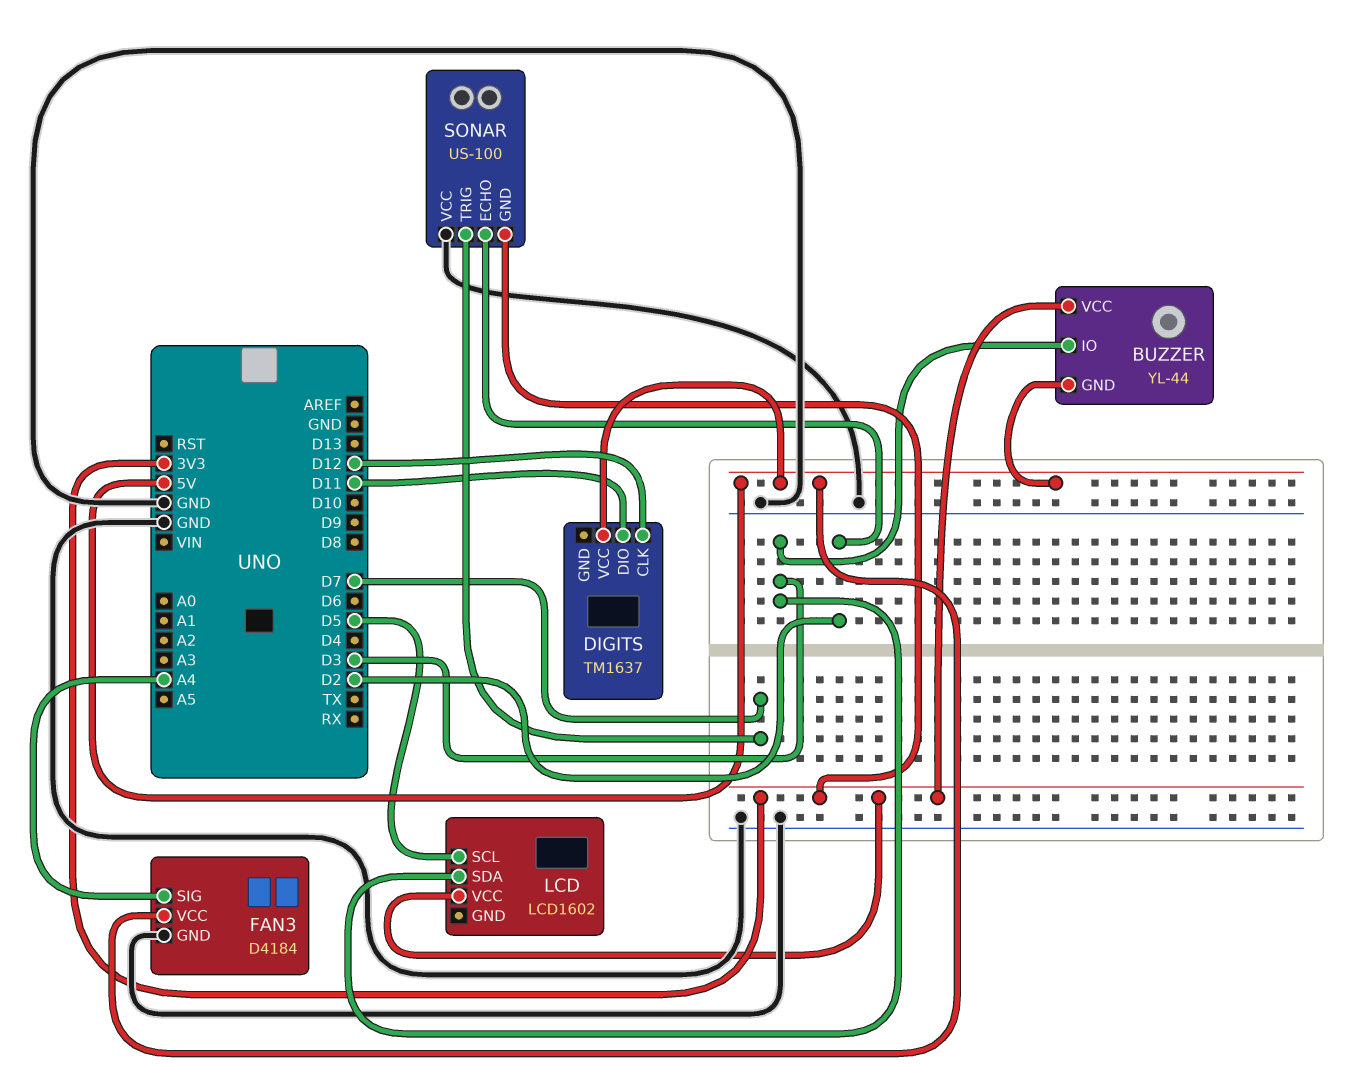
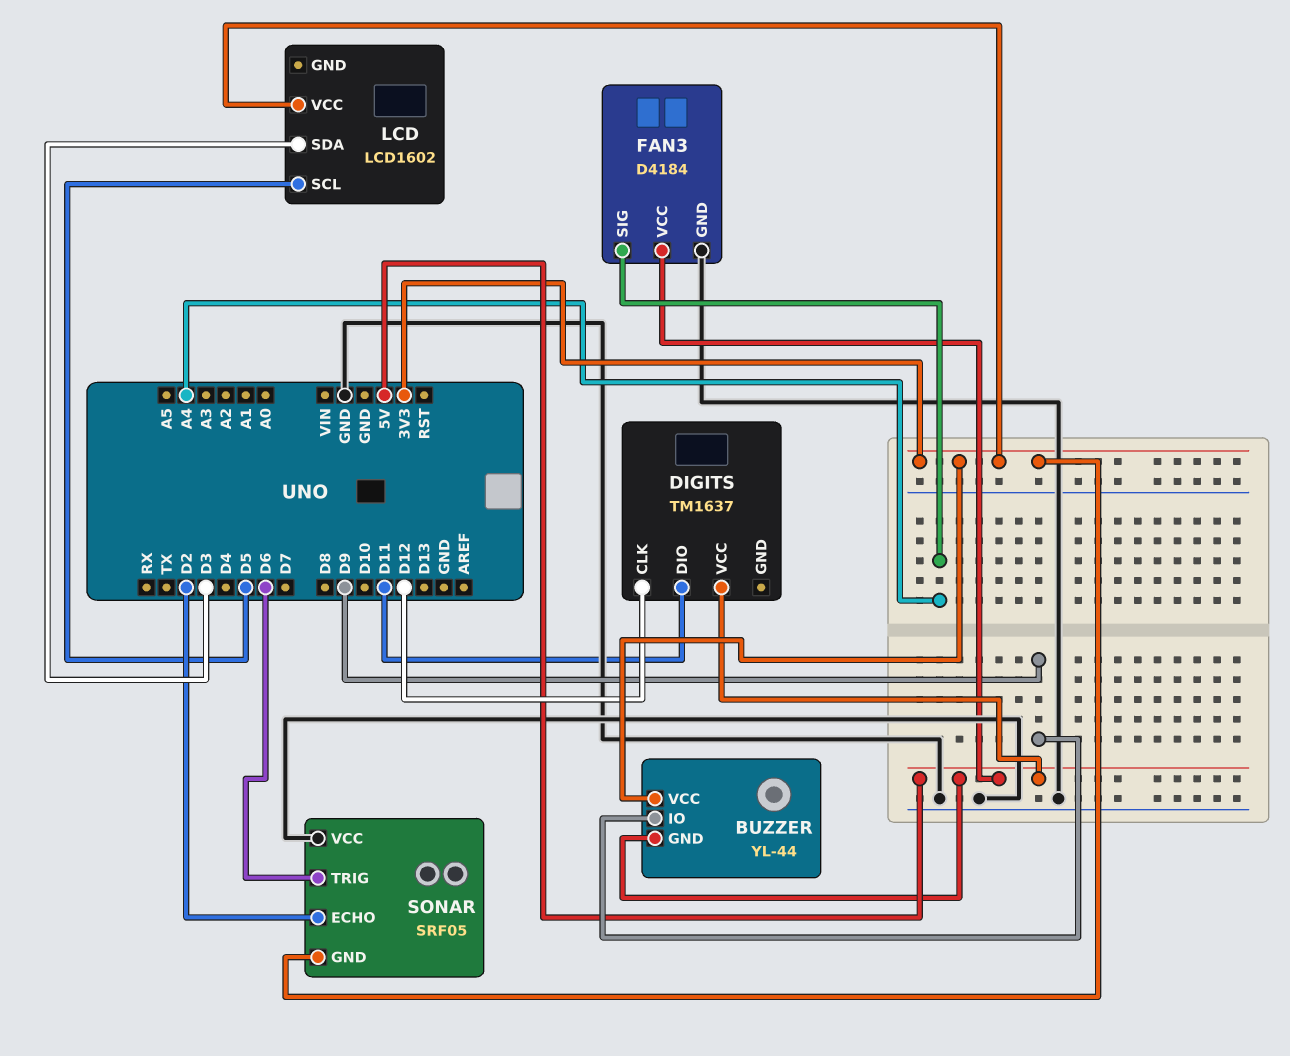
BUZZER pin IO: D3 -> D9
SONAR: US-100 -> SRF05
SONAR pin TRIG: D7 -> D6

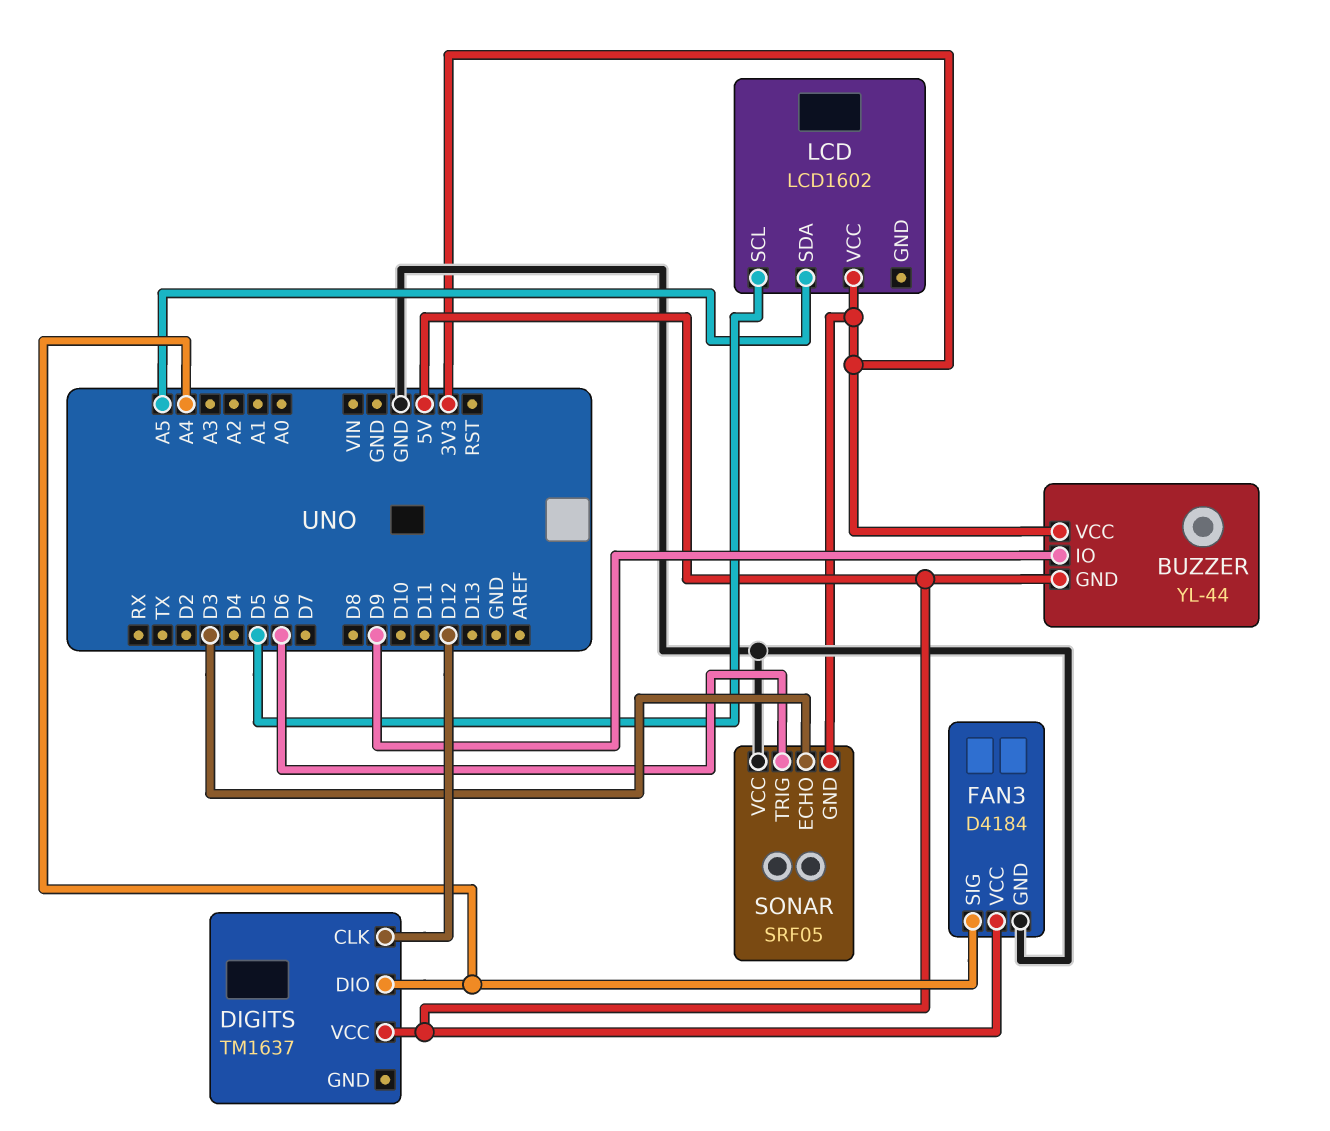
DIGITS pin DIO: D11 -> A4
LCD pin SDA: D3 -> A5
SONAR pin ECHO: D2 -> D3

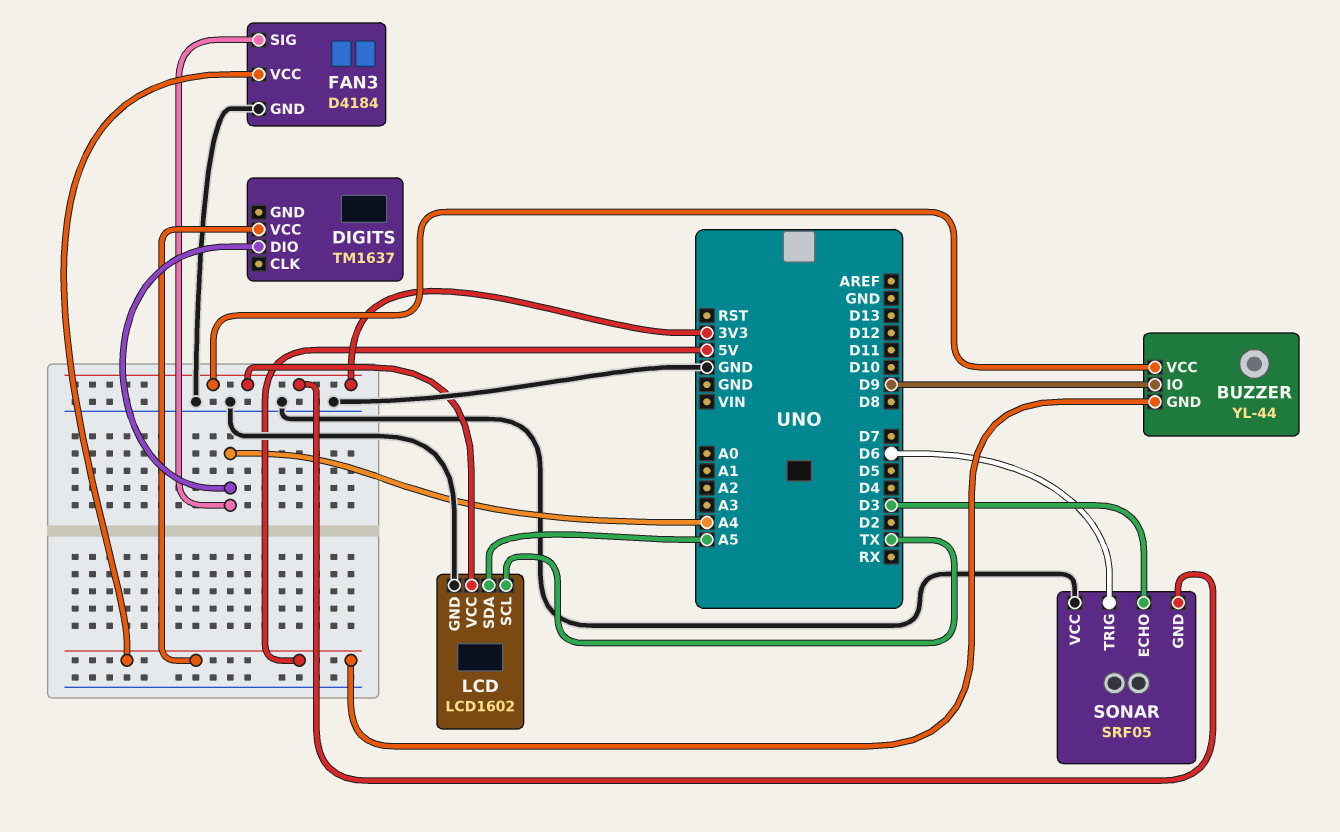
DIGITS pin CLK: D12 -> none
LCD pin GND: none -> GND
LCD pin SCL: D5 -> TX

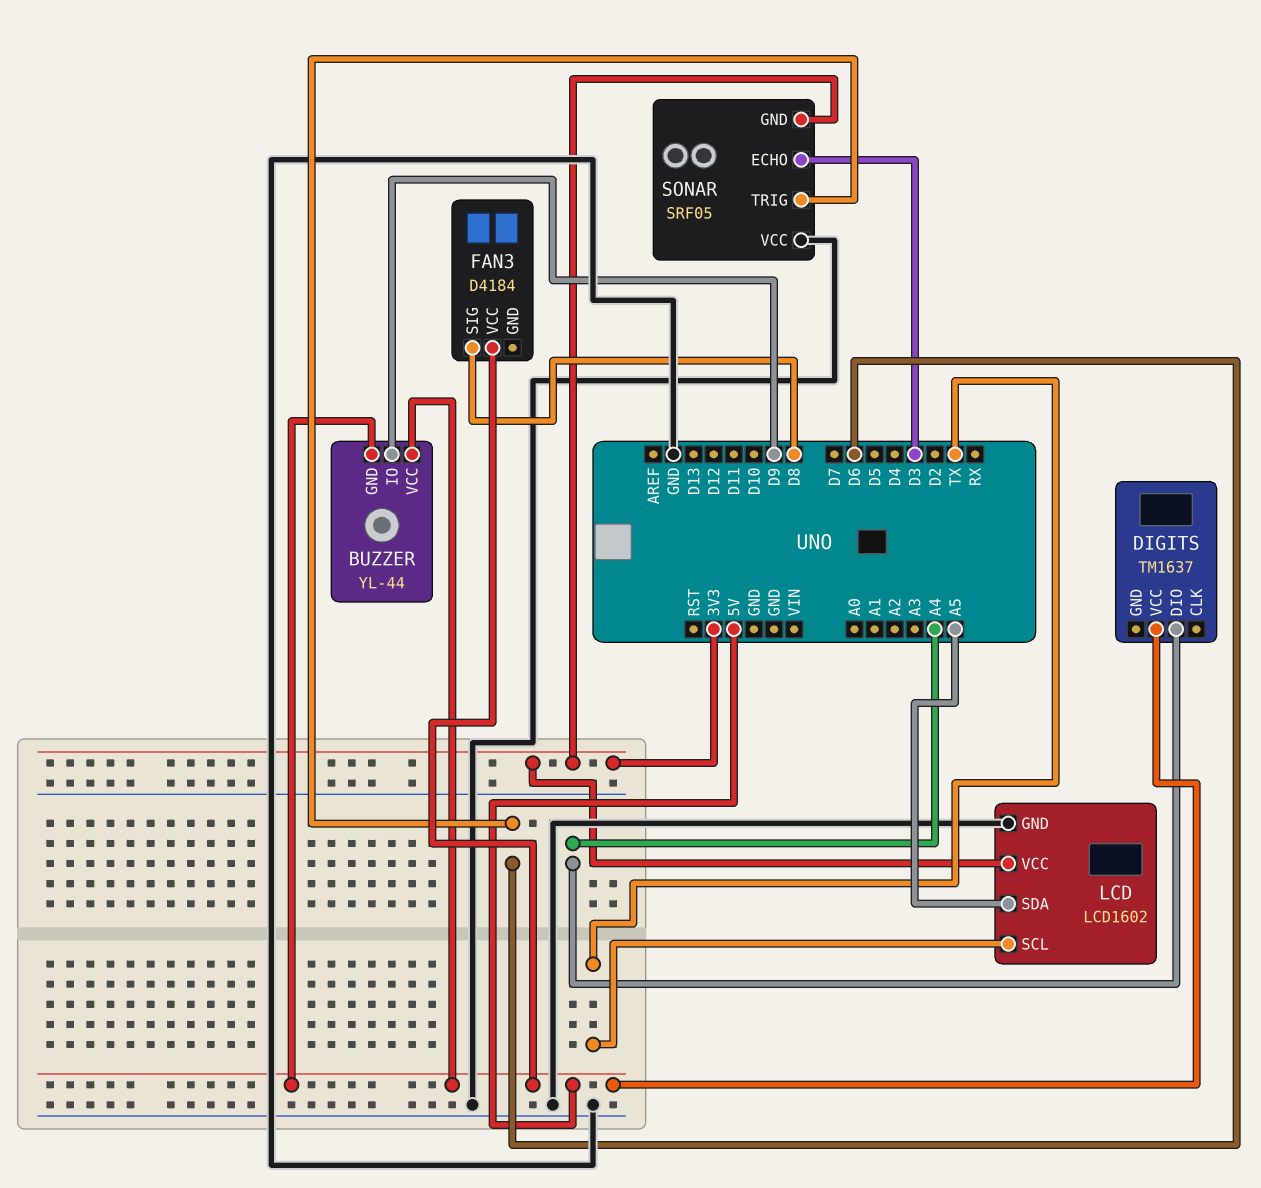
BUZZER pin VCC: 3V3 -> 5V
FAN3 pin GND: GND -> none
FAN3 pin SIG: A4 -> D8

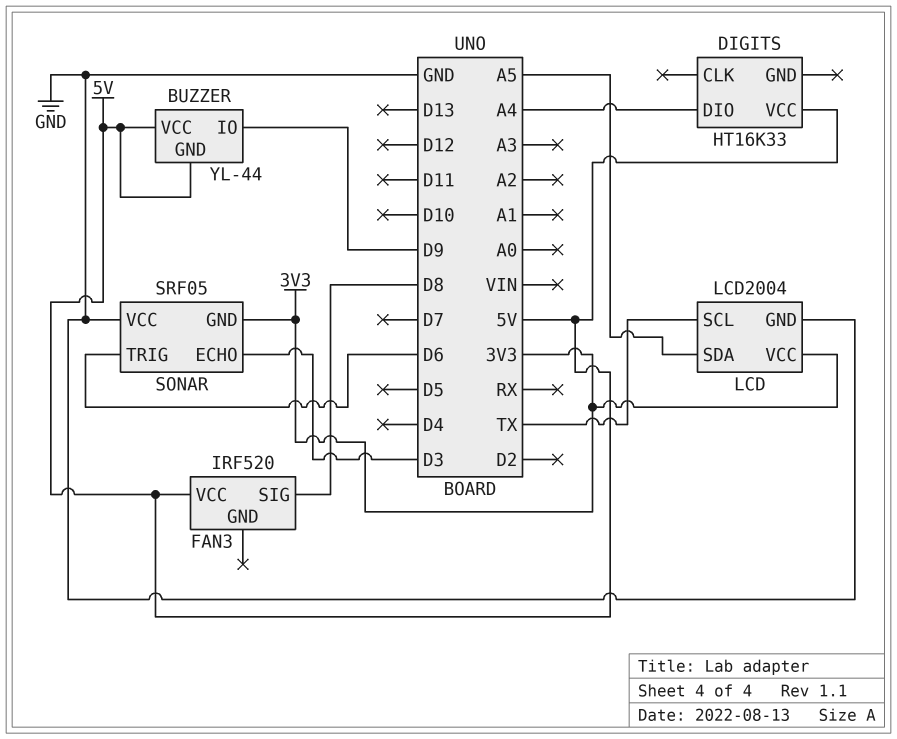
DIGITS: TM1637 -> HT16K33
FAN3: D4184 -> IRF520
LCD: LCD1602 -> LCD2004

